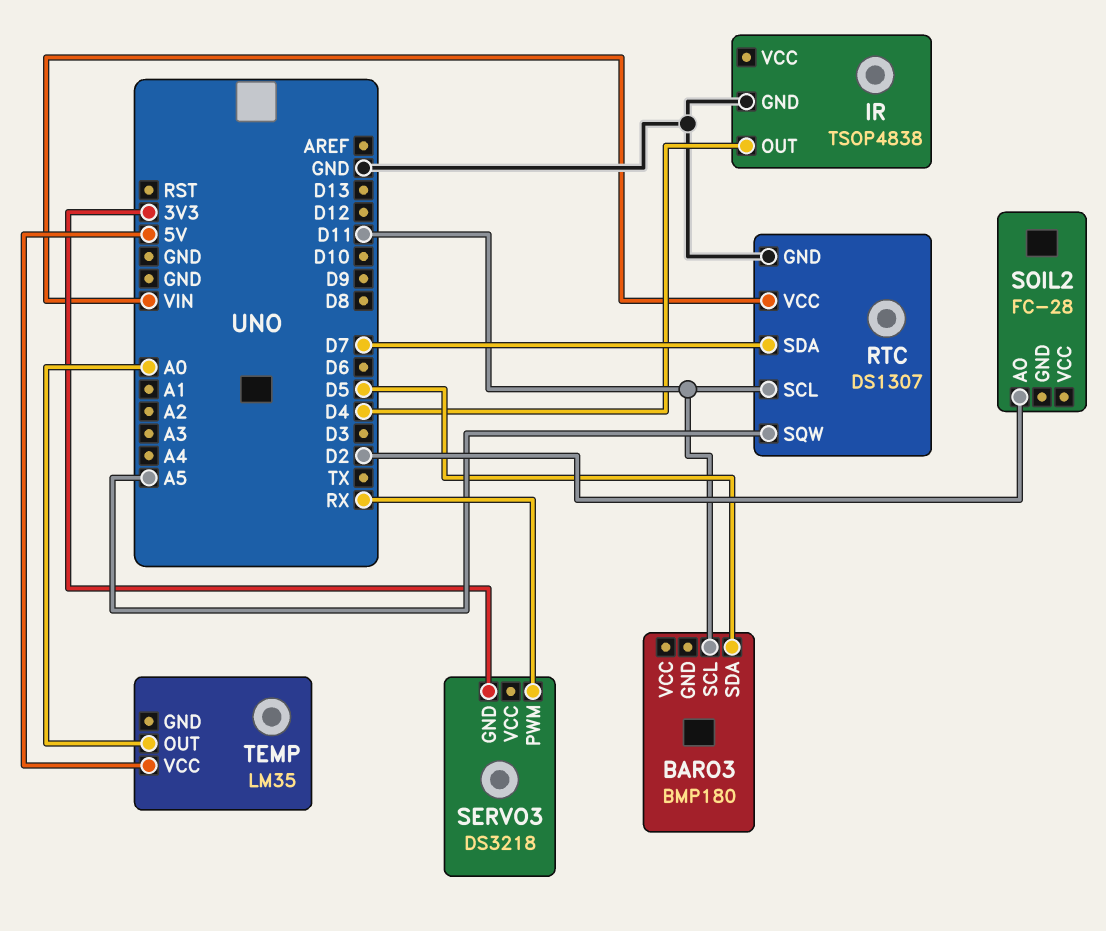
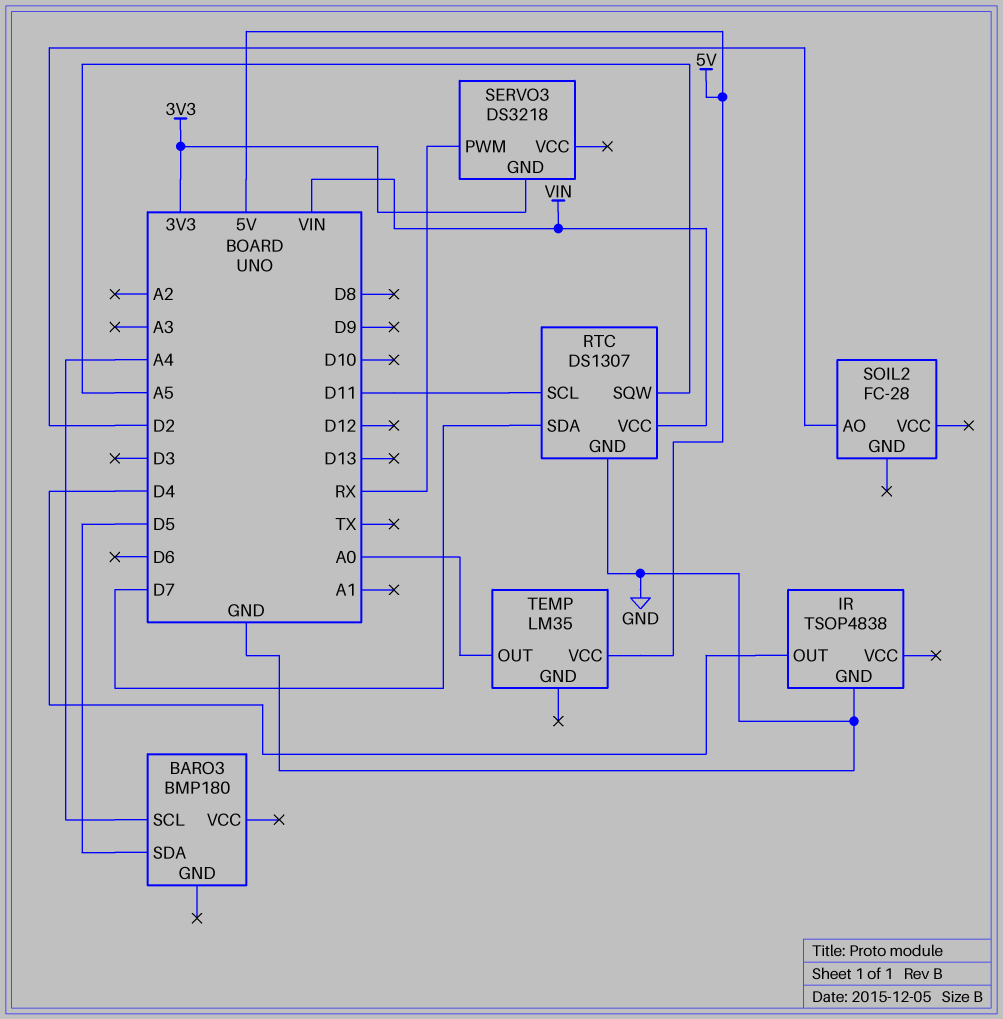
BARO3 pin SCL: D11 -> A4

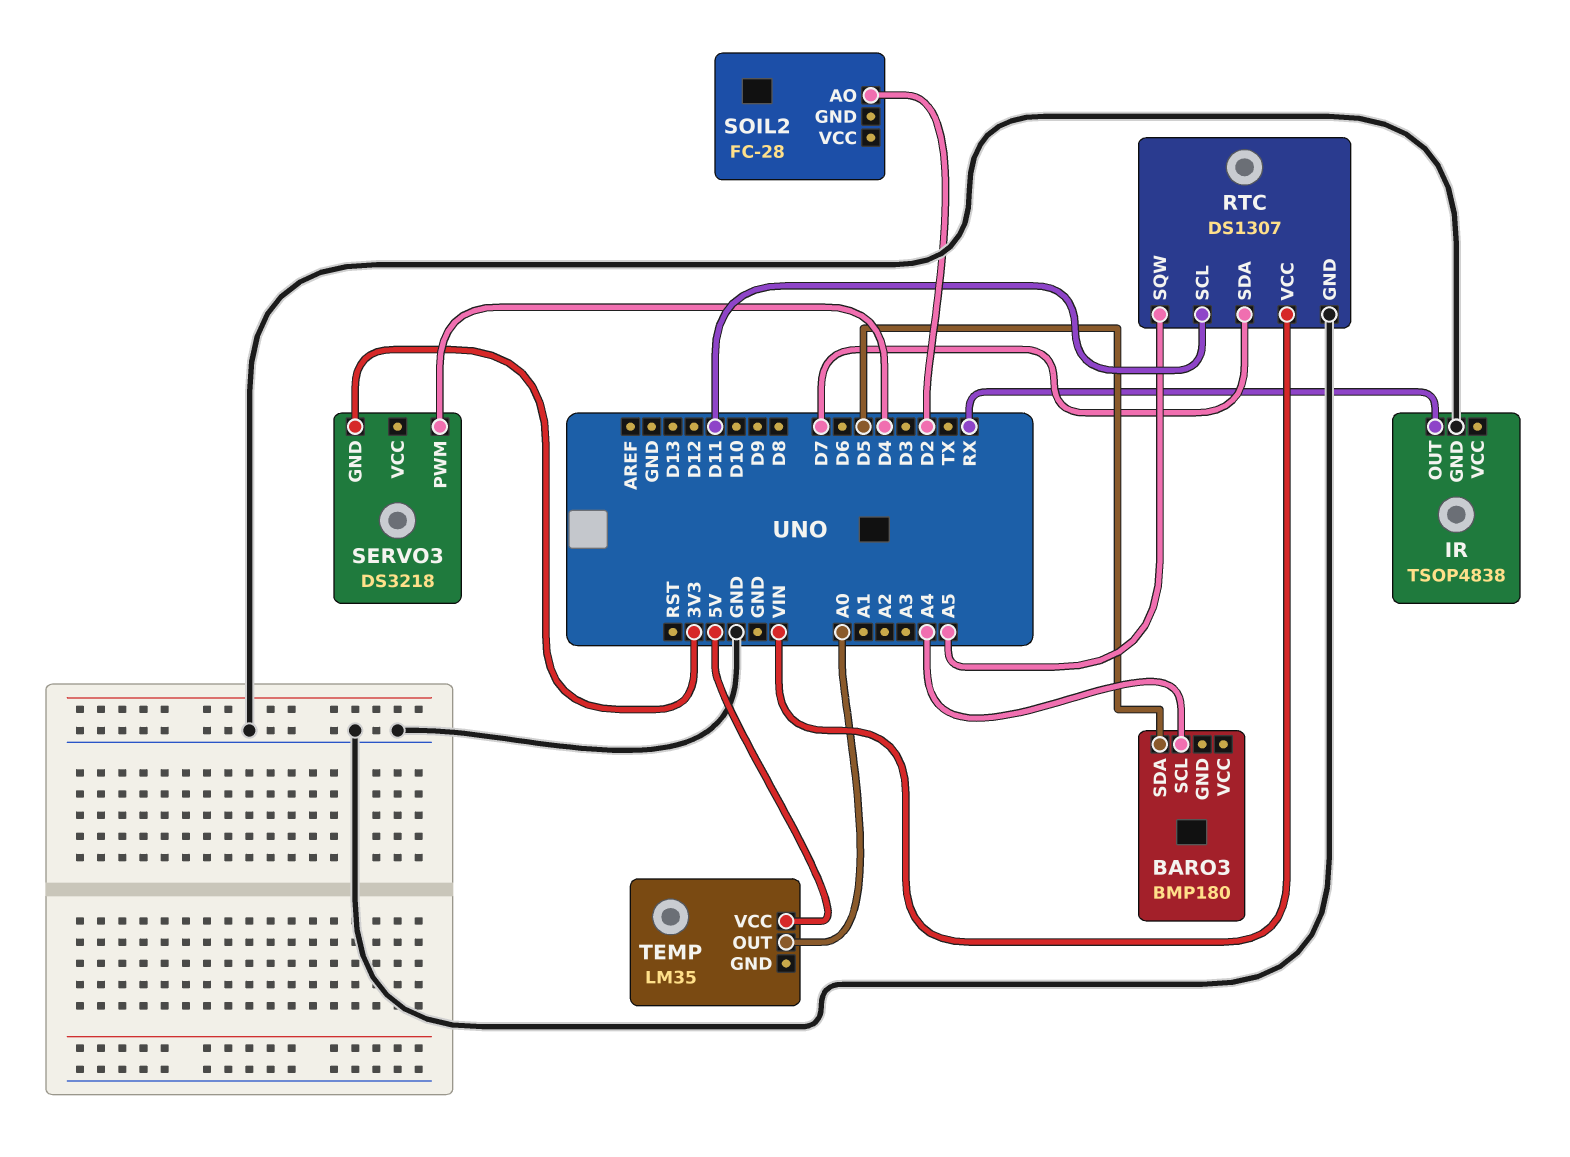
IR pin OUT: D4 -> RX
SERVO3 pin PWM: RX -> D4

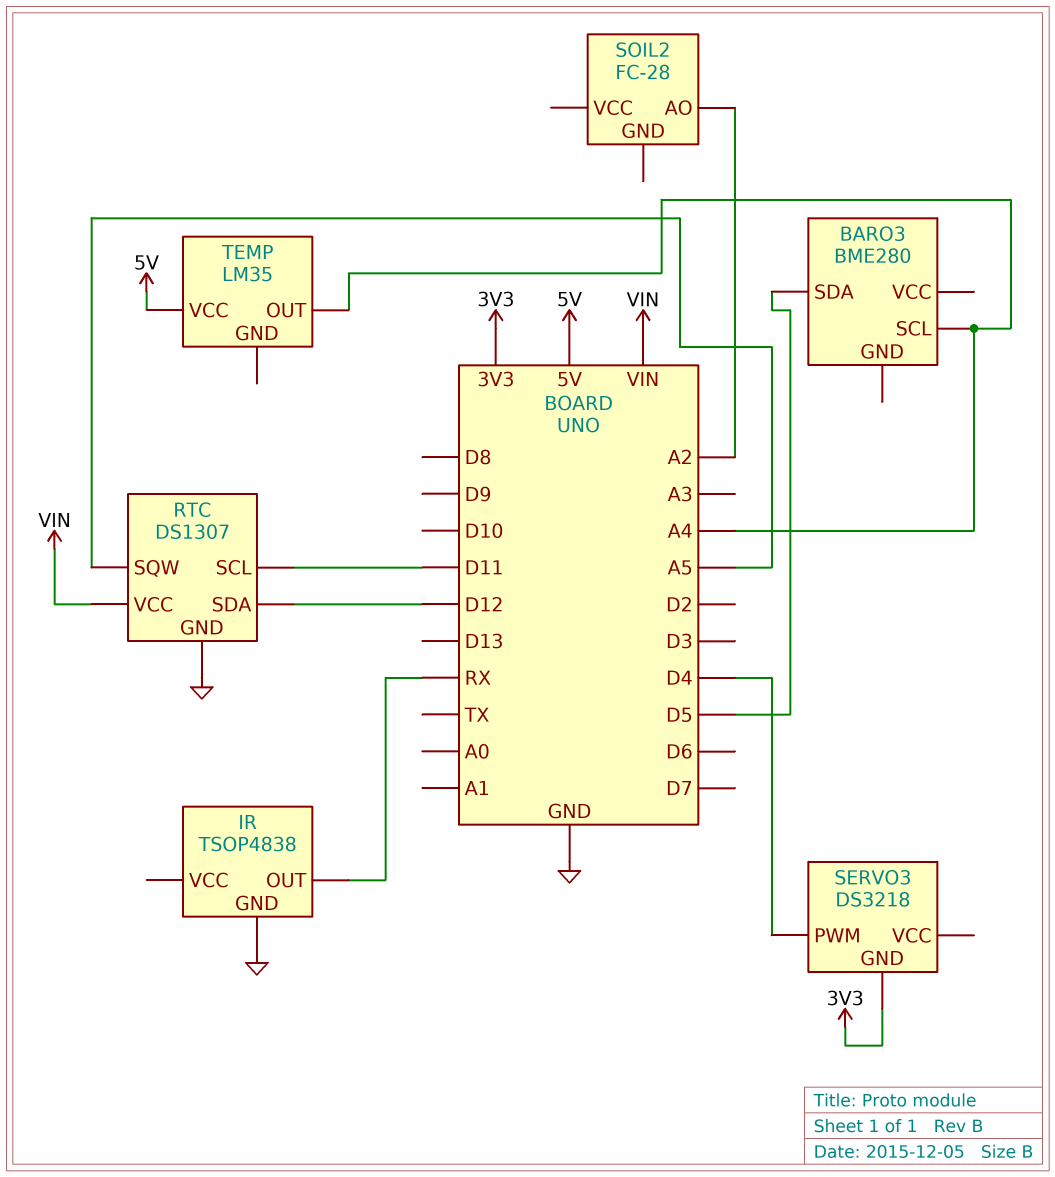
BARO3: BMP180 -> BME280
RTC pin SDA: D7 -> D12
SOIL2 pin AO: D2 -> A2
TEMP pin OUT: A0 -> A4

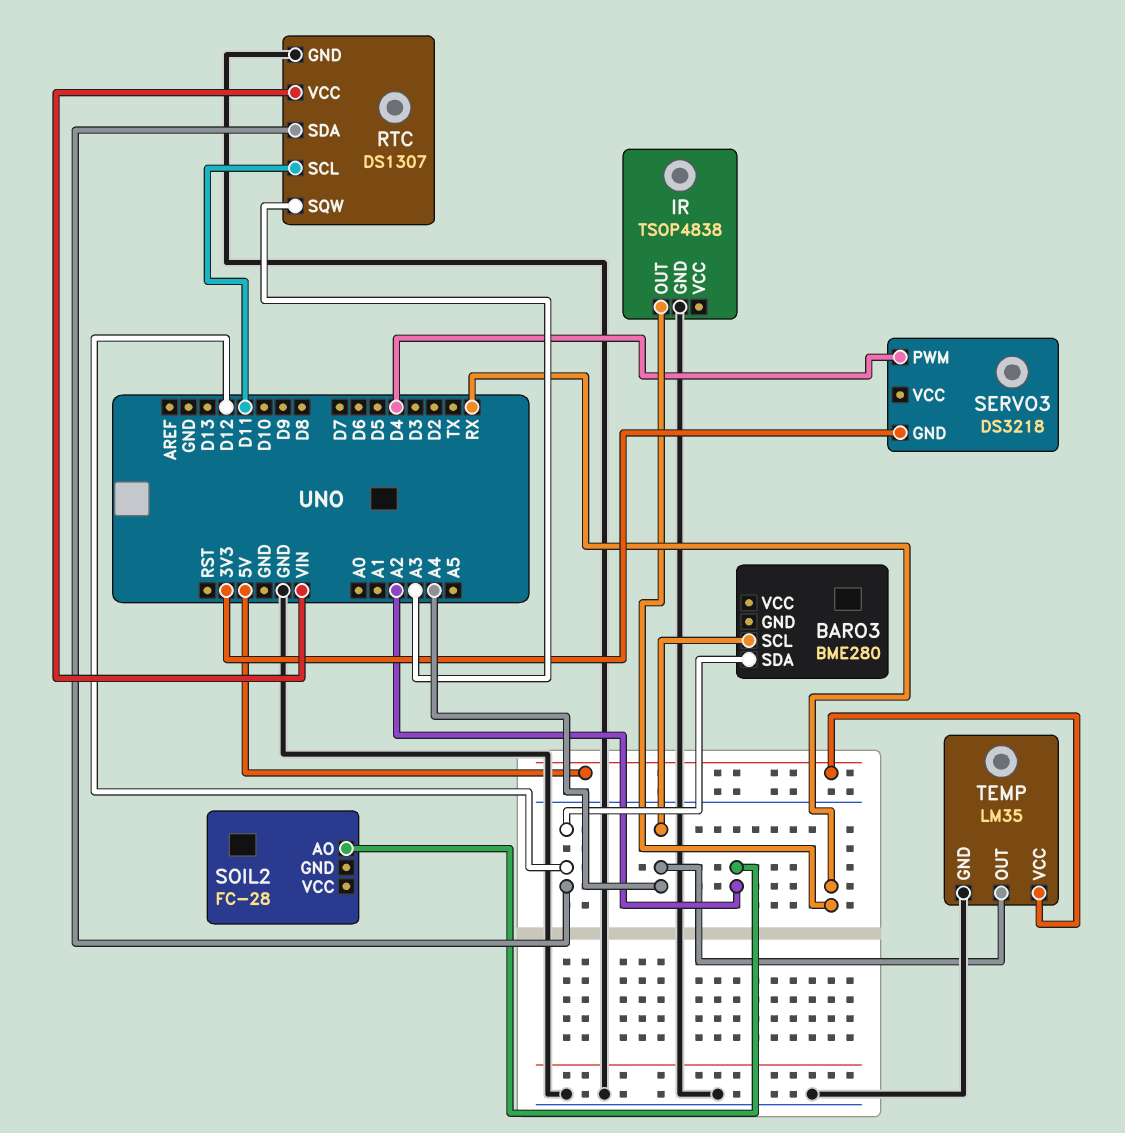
BARO3 pin SDA: D5 -> D12
RTC pin SQW: A5 -> A3
TEMP pin GND: none -> GND

